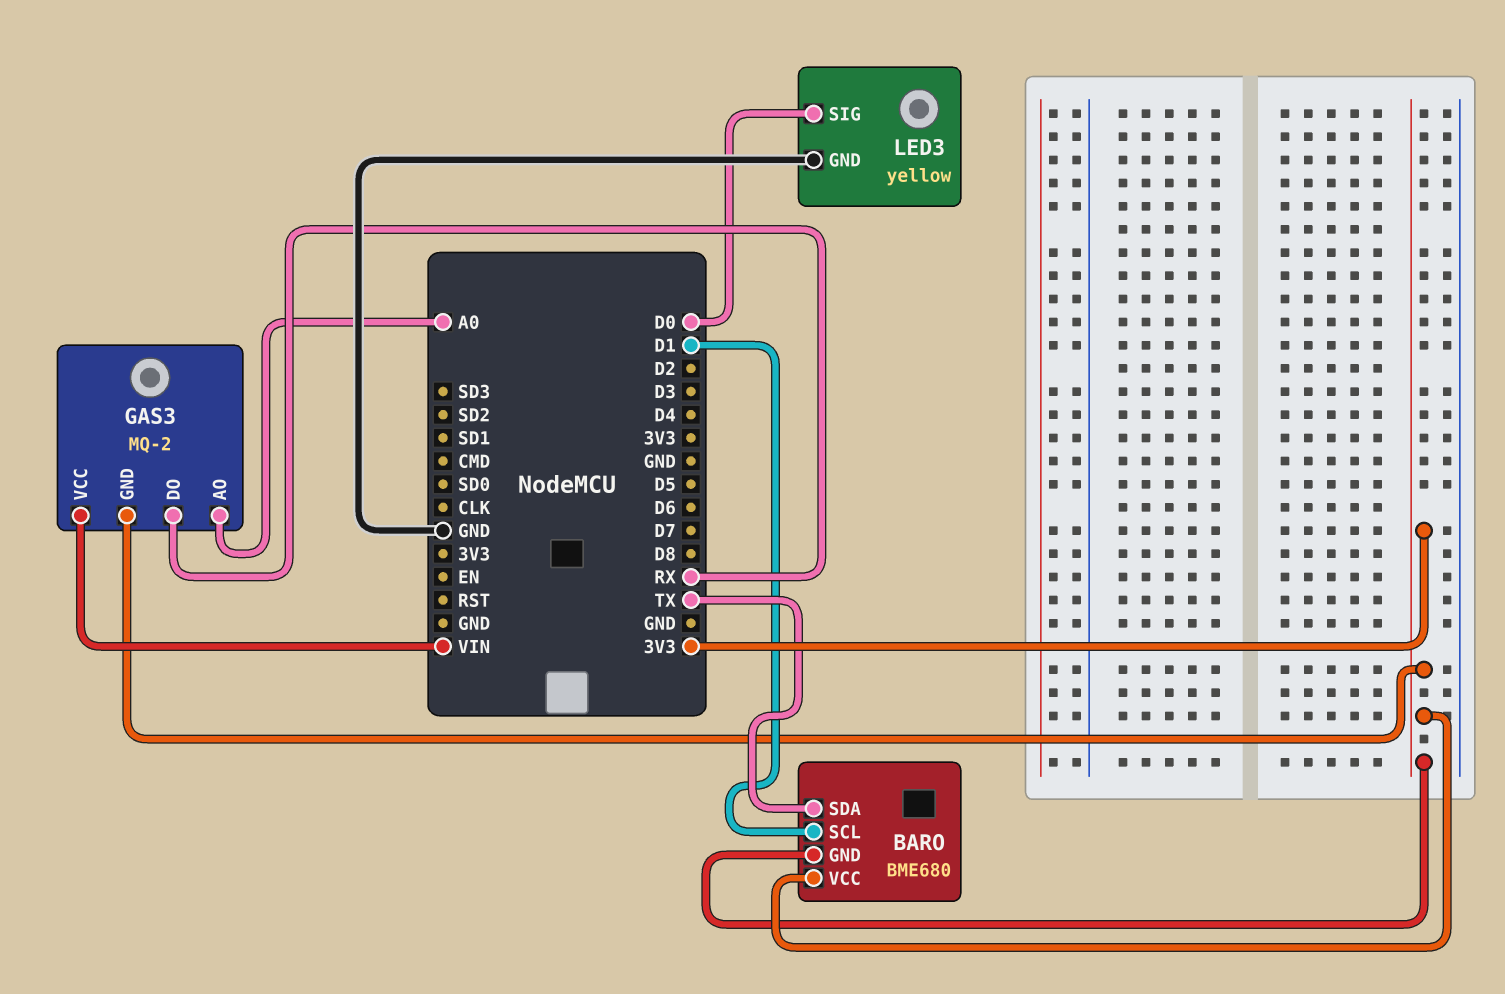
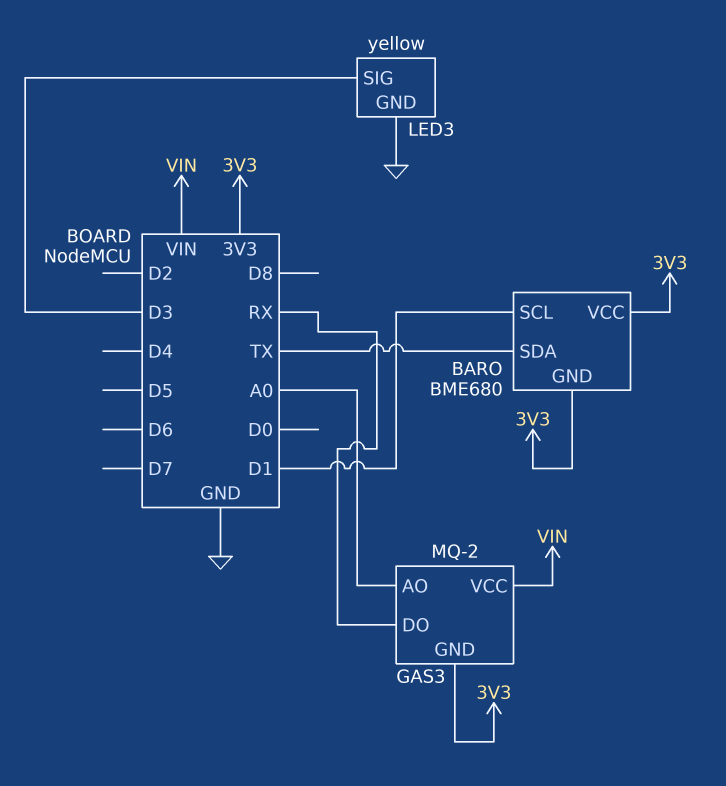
LED3 pin SIG: D0 -> D3

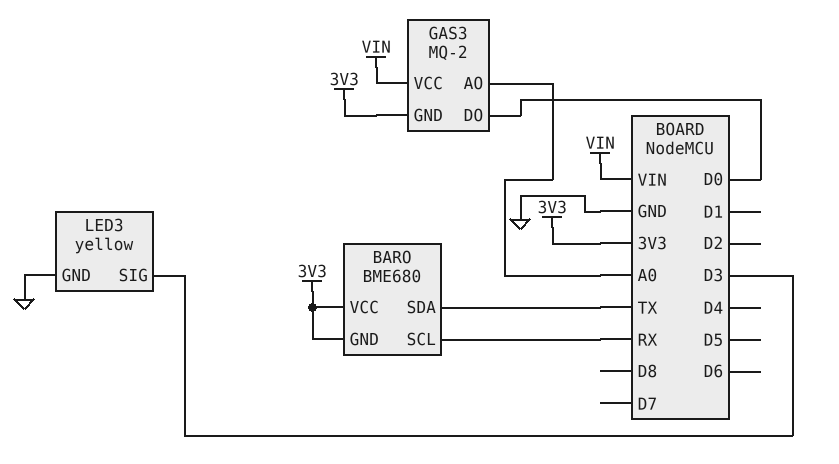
BARO pin SCL: D1 -> RX
GAS3 pin DO: RX -> D0

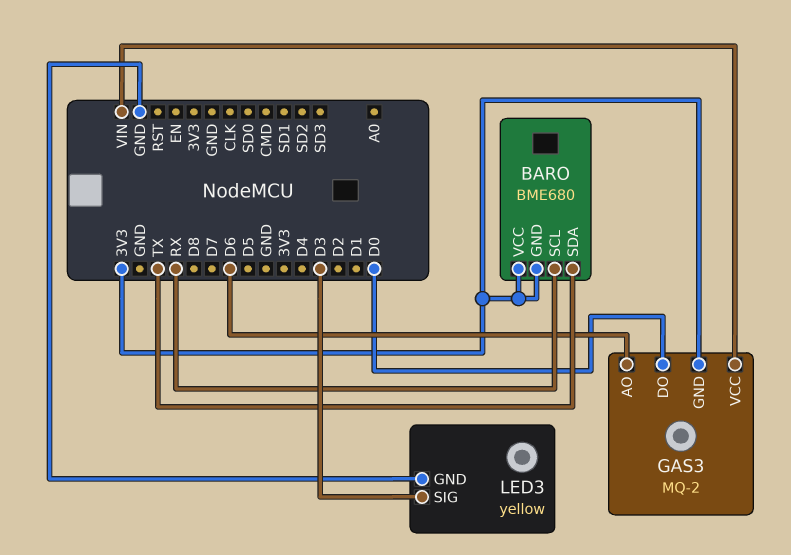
GAS3 pin AO: A0 -> D6

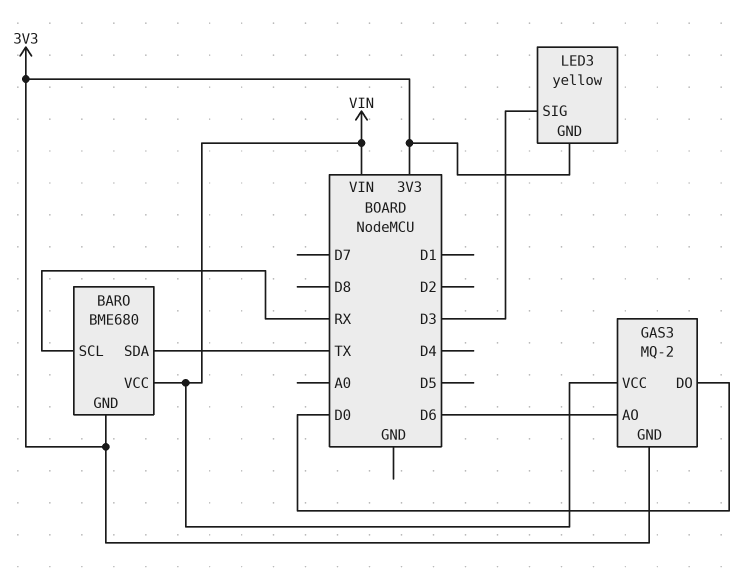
BARO pin VCC: 3V3 -> VIN
LED3 pin GND: GND -> 3V3

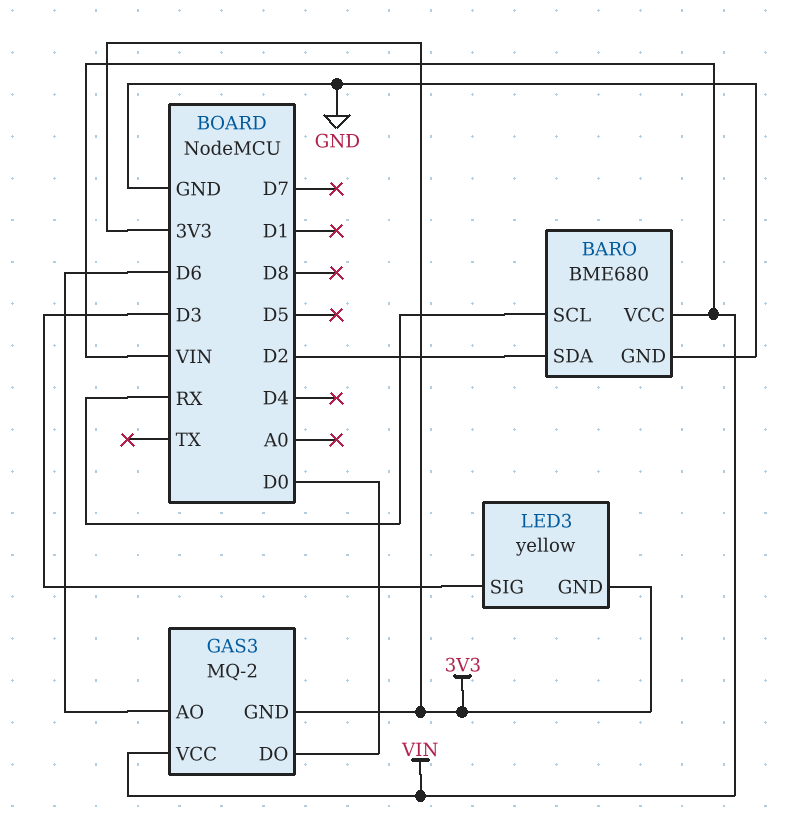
BARO pin GND: 3V3 -> GND
BARO pin SDA: TX -> D2

